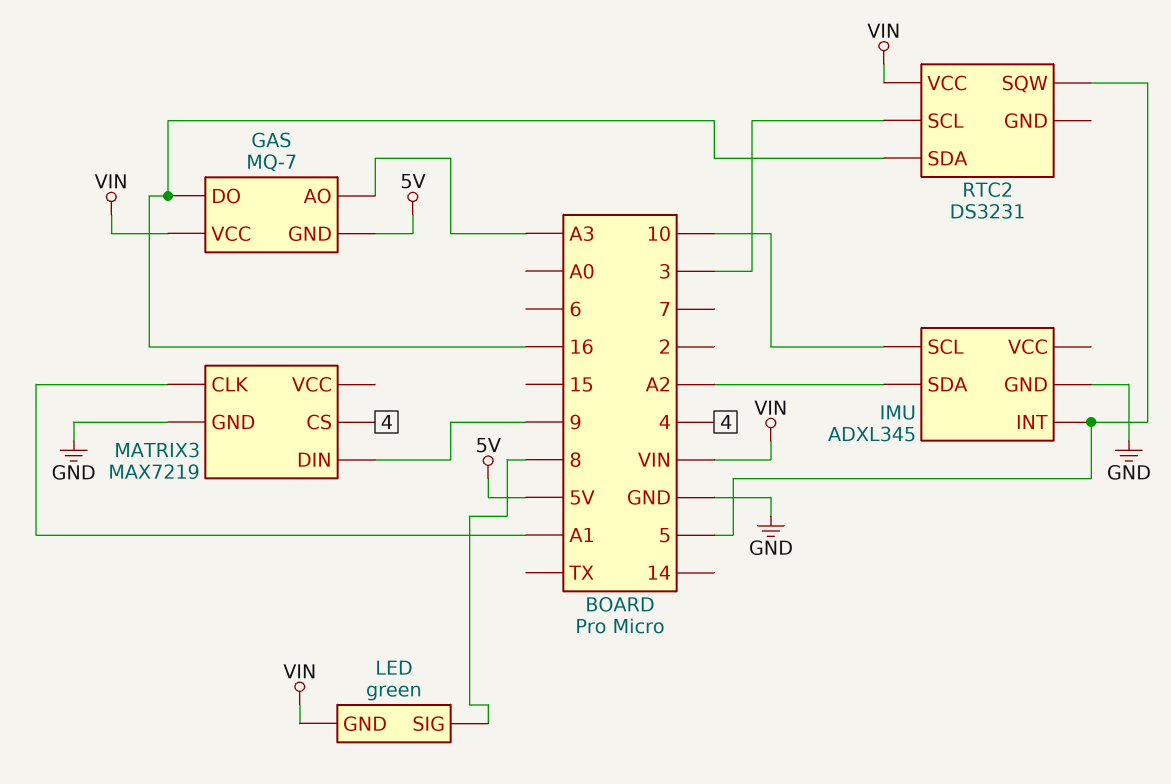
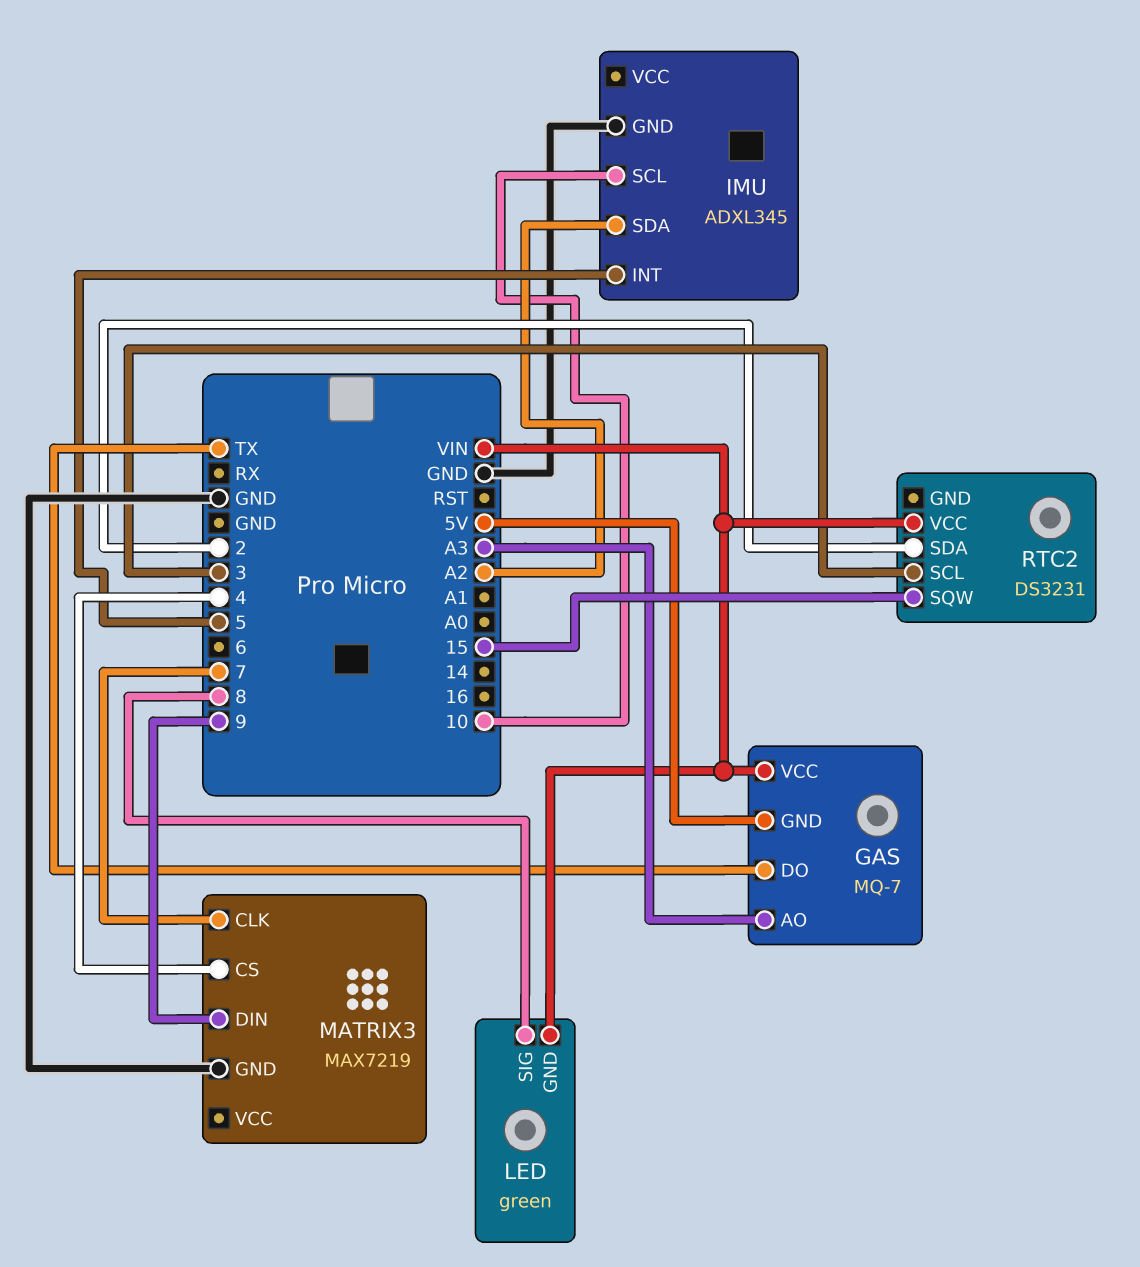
GAS pin DO: 16 -> TX
MATRIX3 pin CLK: A1 -> 7
RTC2 pin SDA: 16 -> 2
RTC2 pin SQW: 5 -> 15

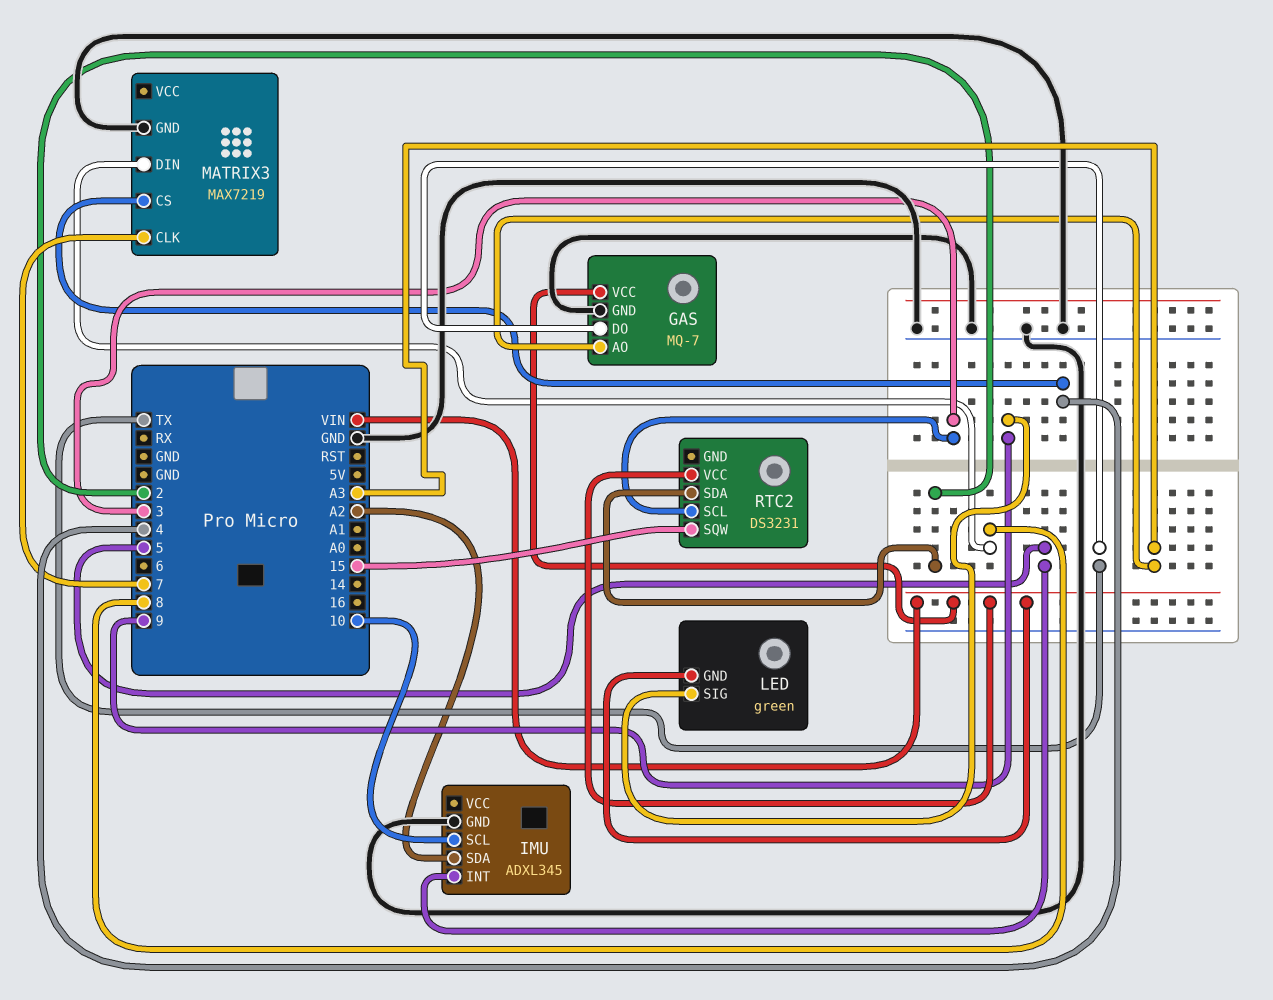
GAS pin GND: 5V -> GND
LED pin SIG: 8 -> 9
MATRIX3 pin DIN: 9 -> 8

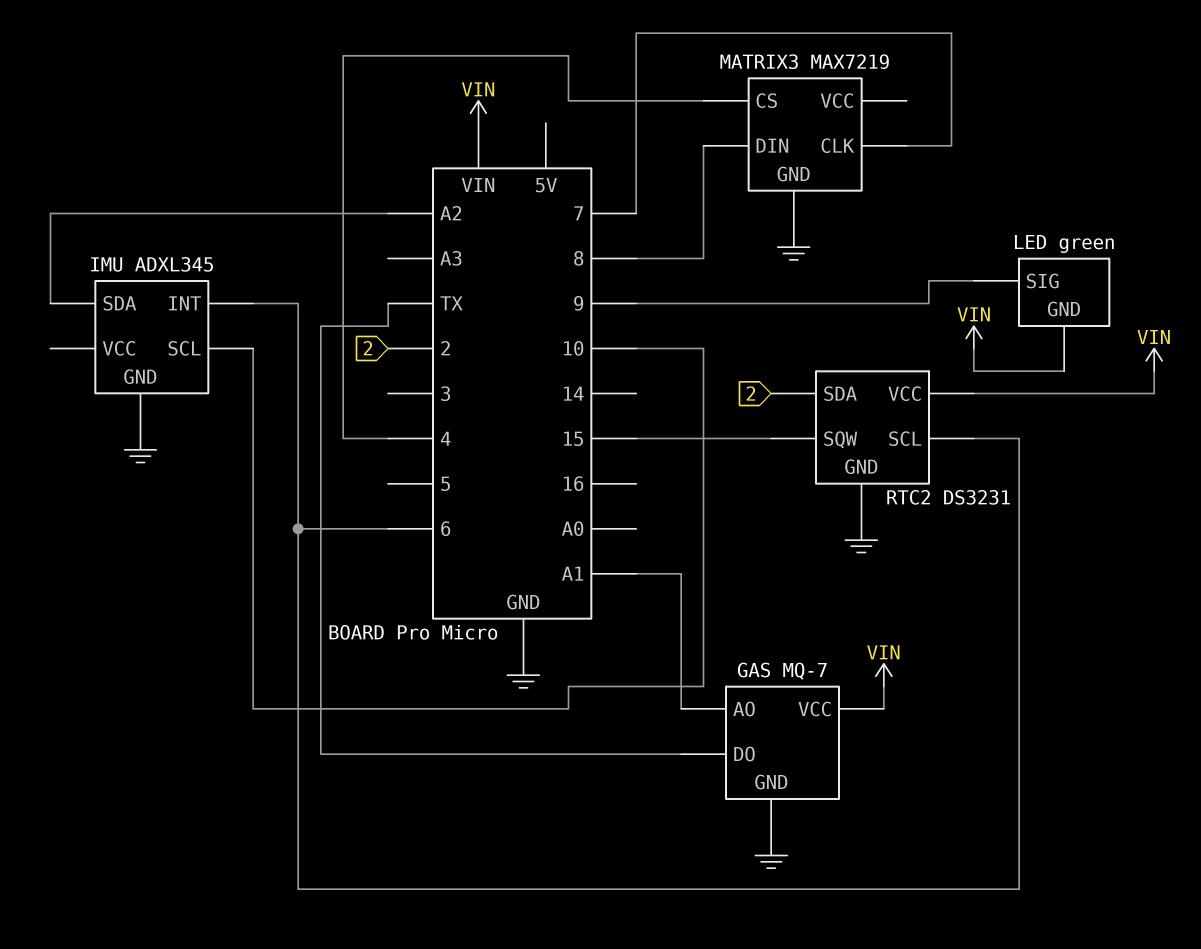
GAS pin AO: A3 -> A1
IMU pin INT: 5 -> 6
RTC2 pin GND: none -> GND
RTC2 pin SCL: 3 -> 6

